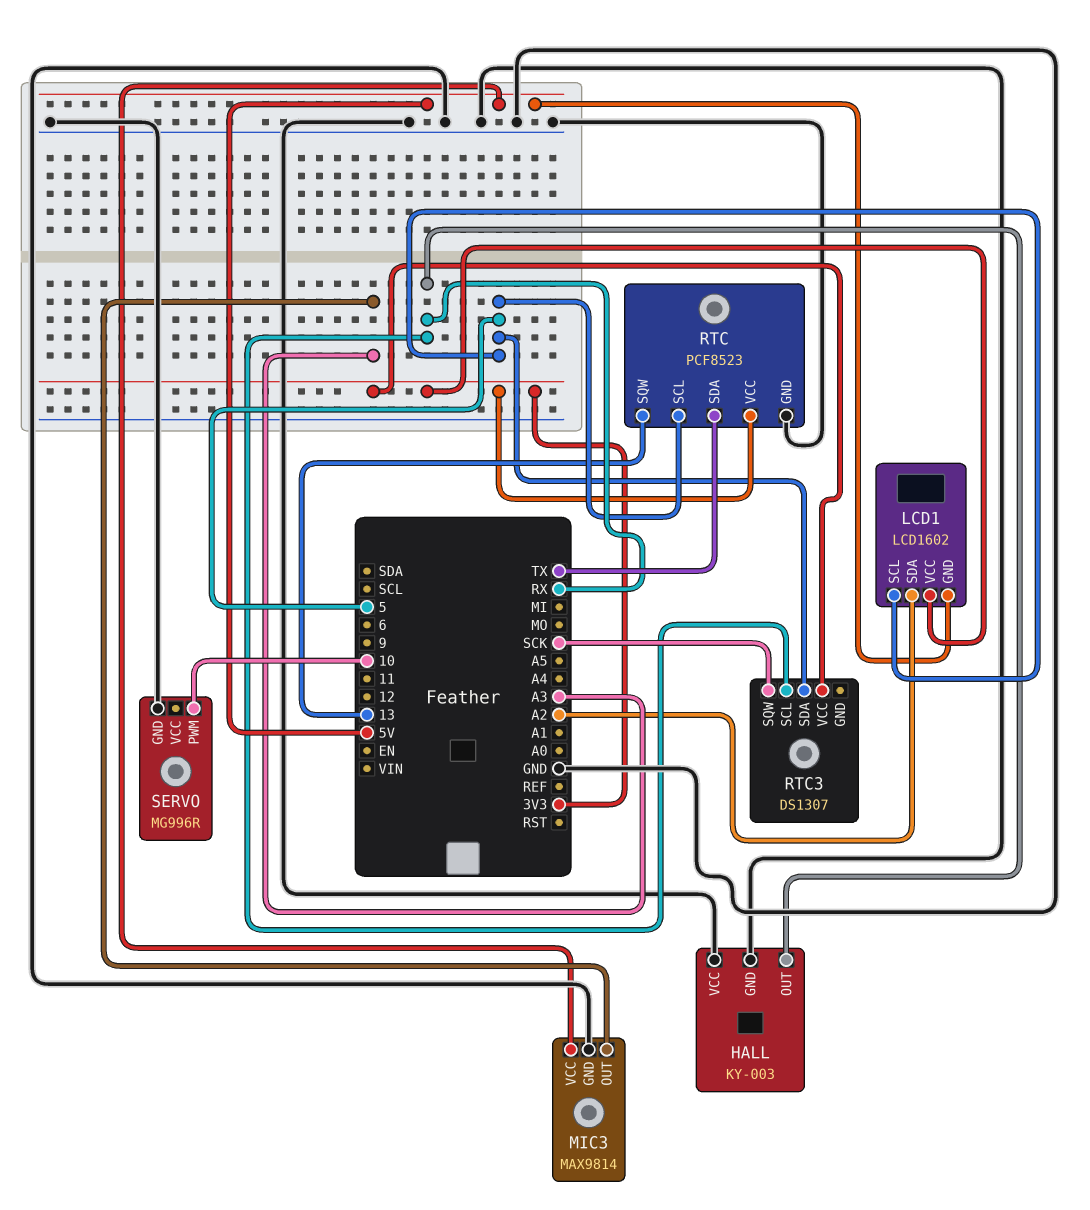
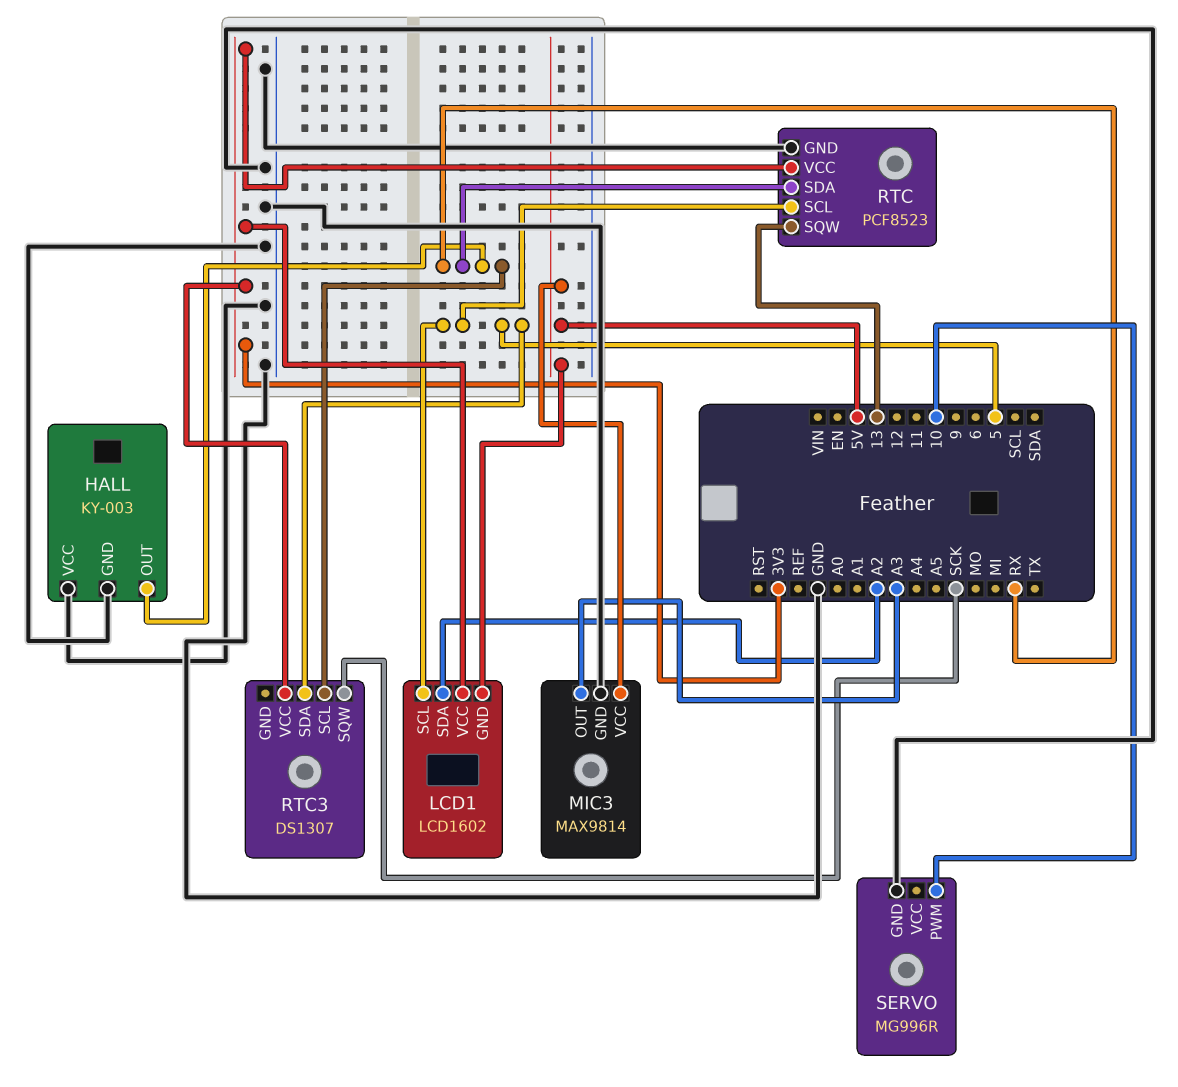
RTC pin SDA: TX -> RX

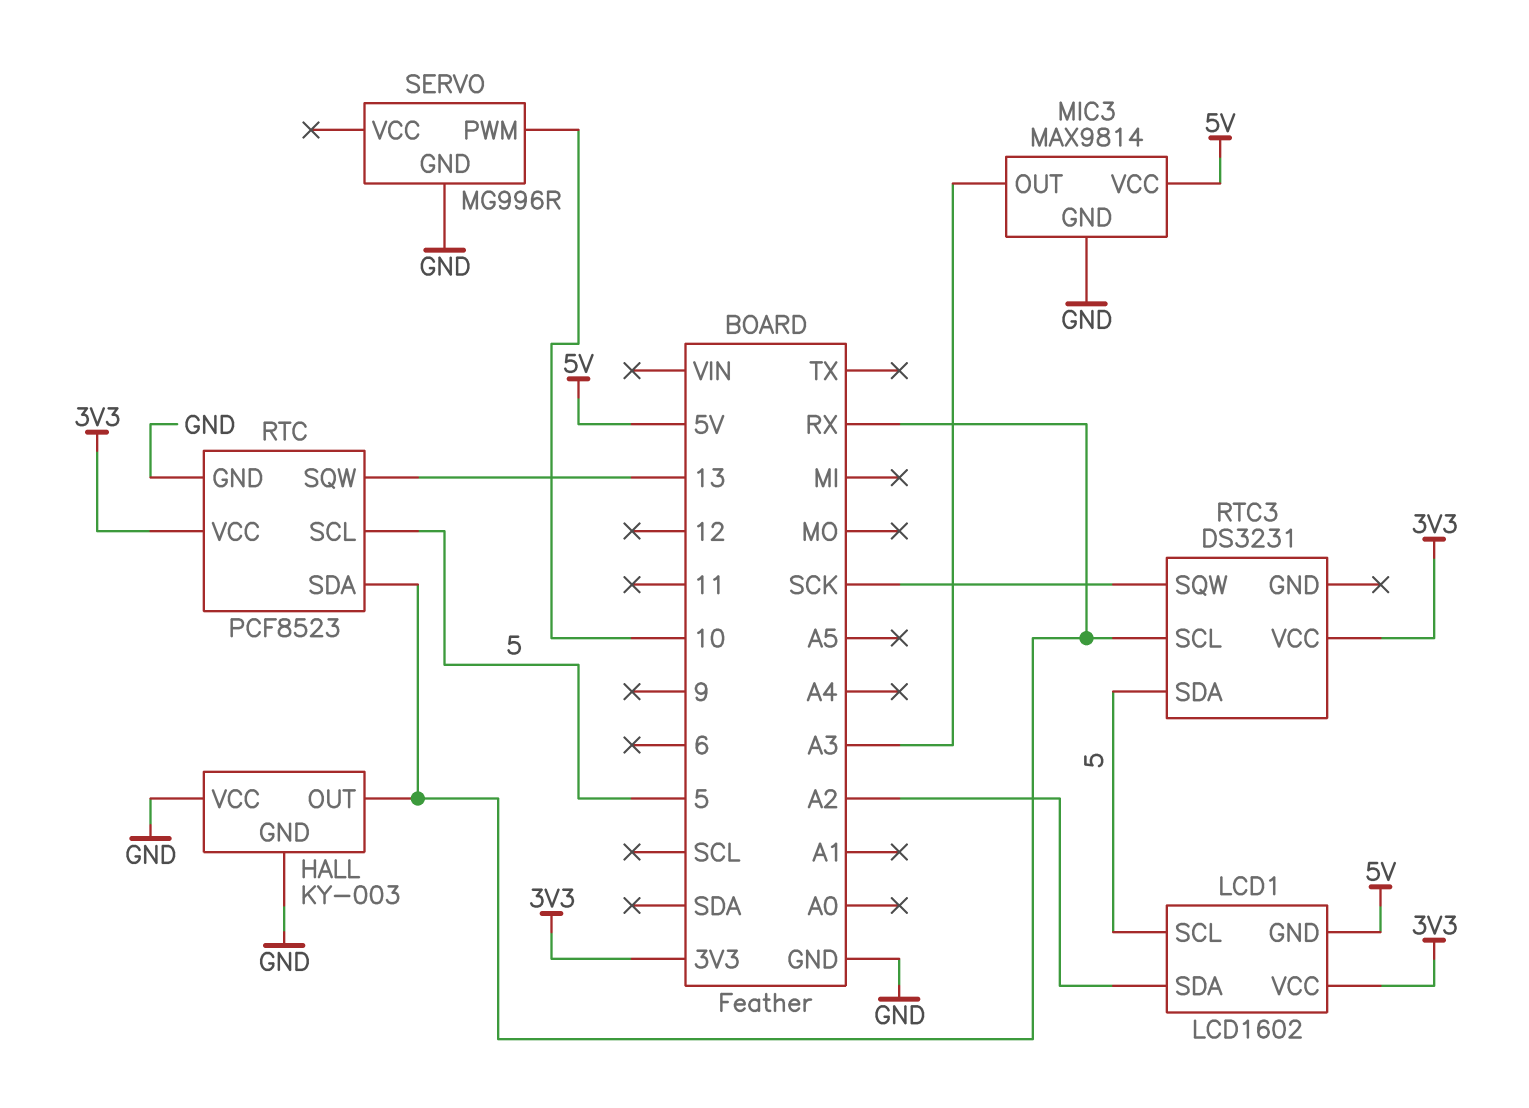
RTC3: DS1307 -> DS3231

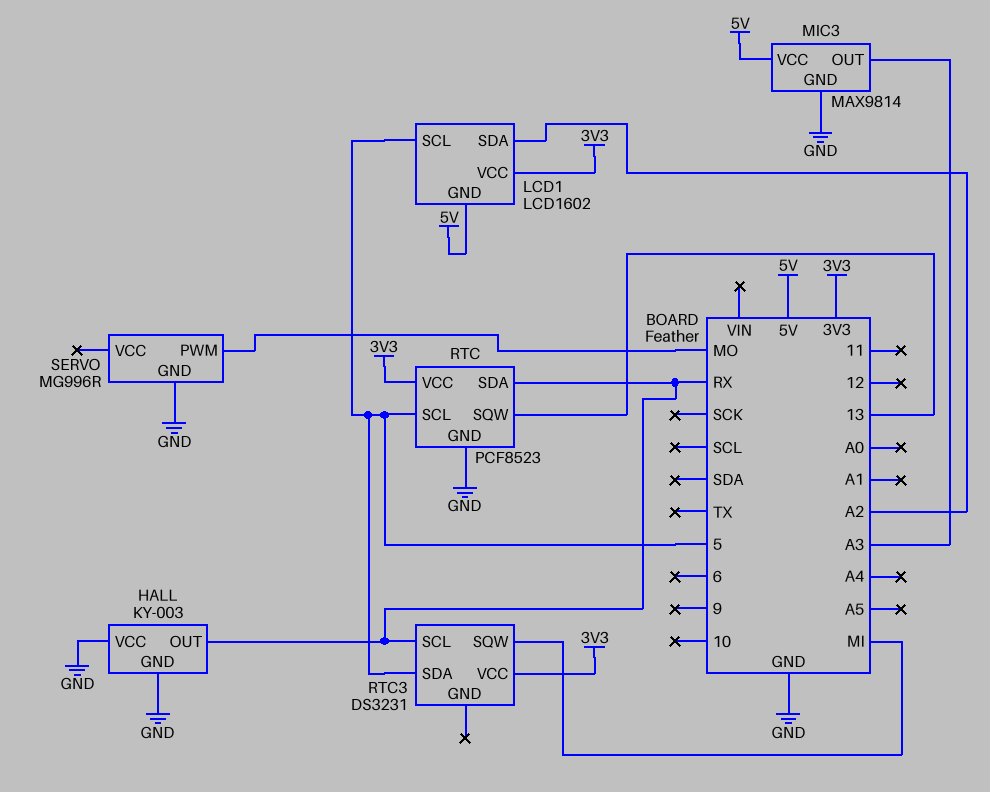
RTC3 pin SQW: SCK -> MI
SERVO pin PWM: 10 -> MO

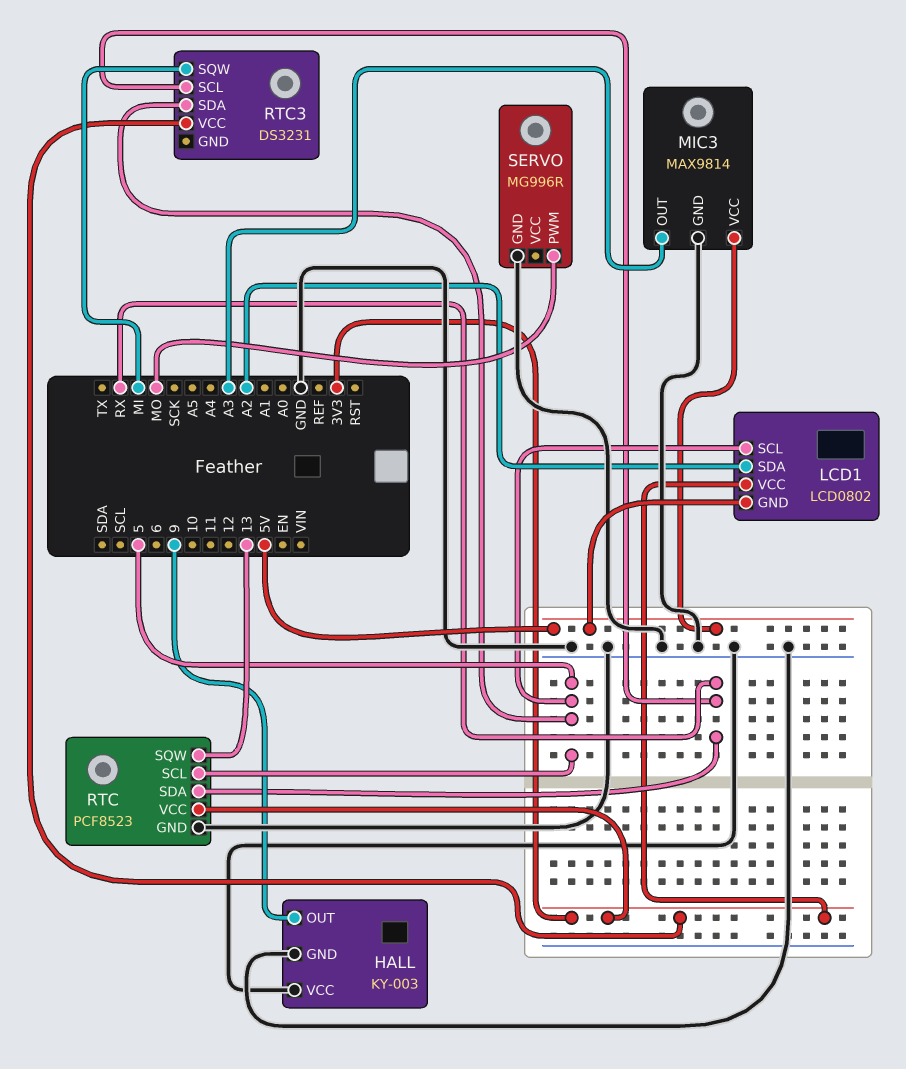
HALL pin OUT: RX -> 9
LCD1: LCD1602 -> LCD0802

